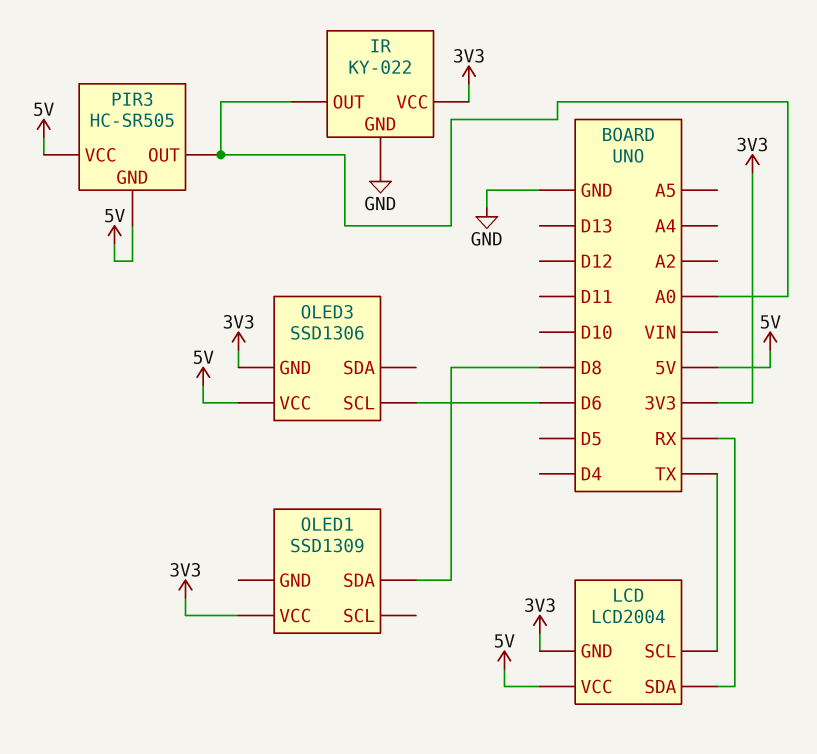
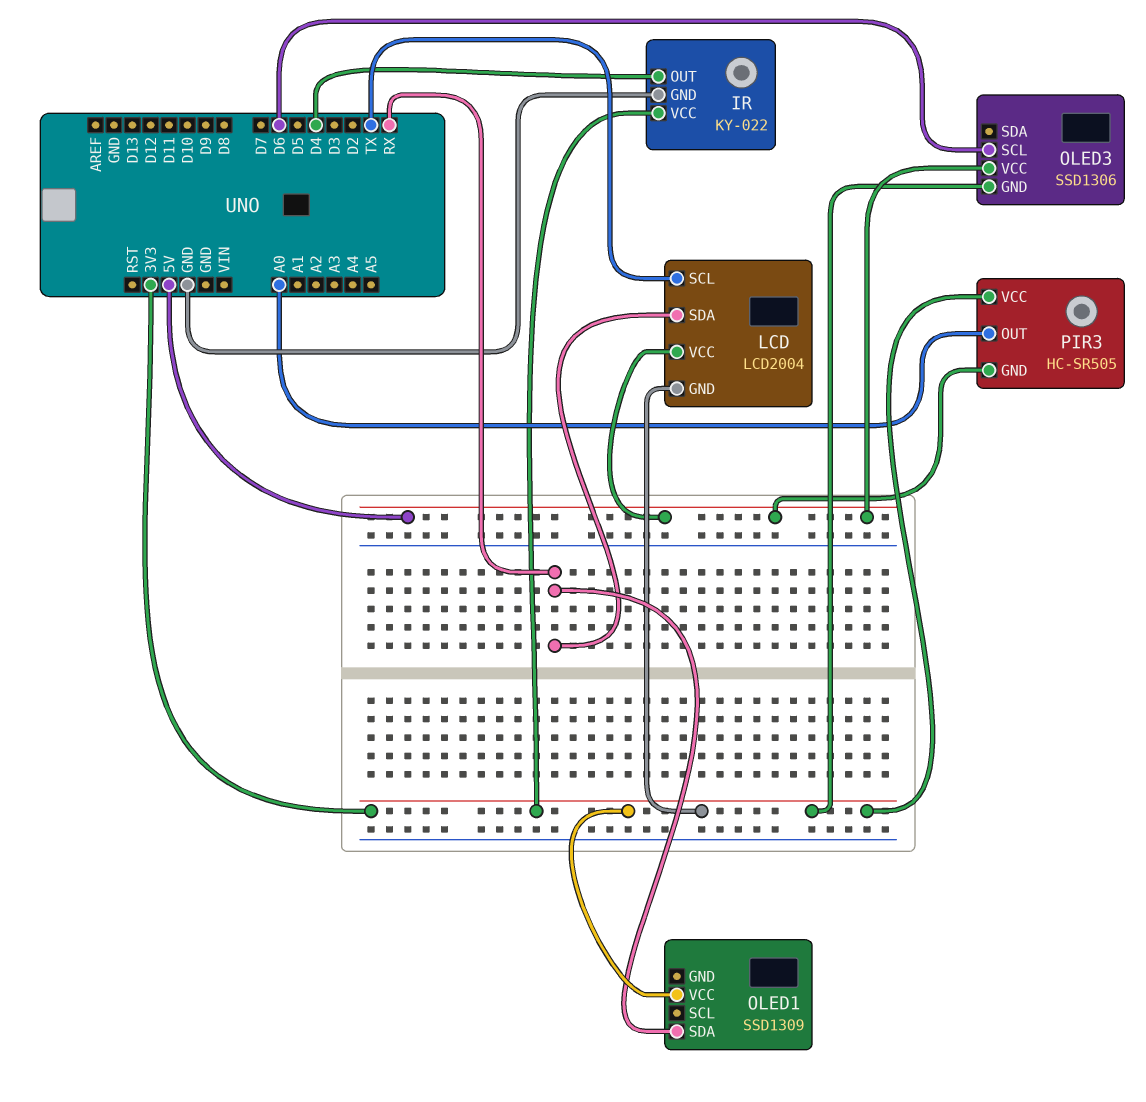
IR pin OUT: A0 -> D4
OLED1 pin SDA: D8 -> RX
PIR3 pin VCC: 5V -> 3V3

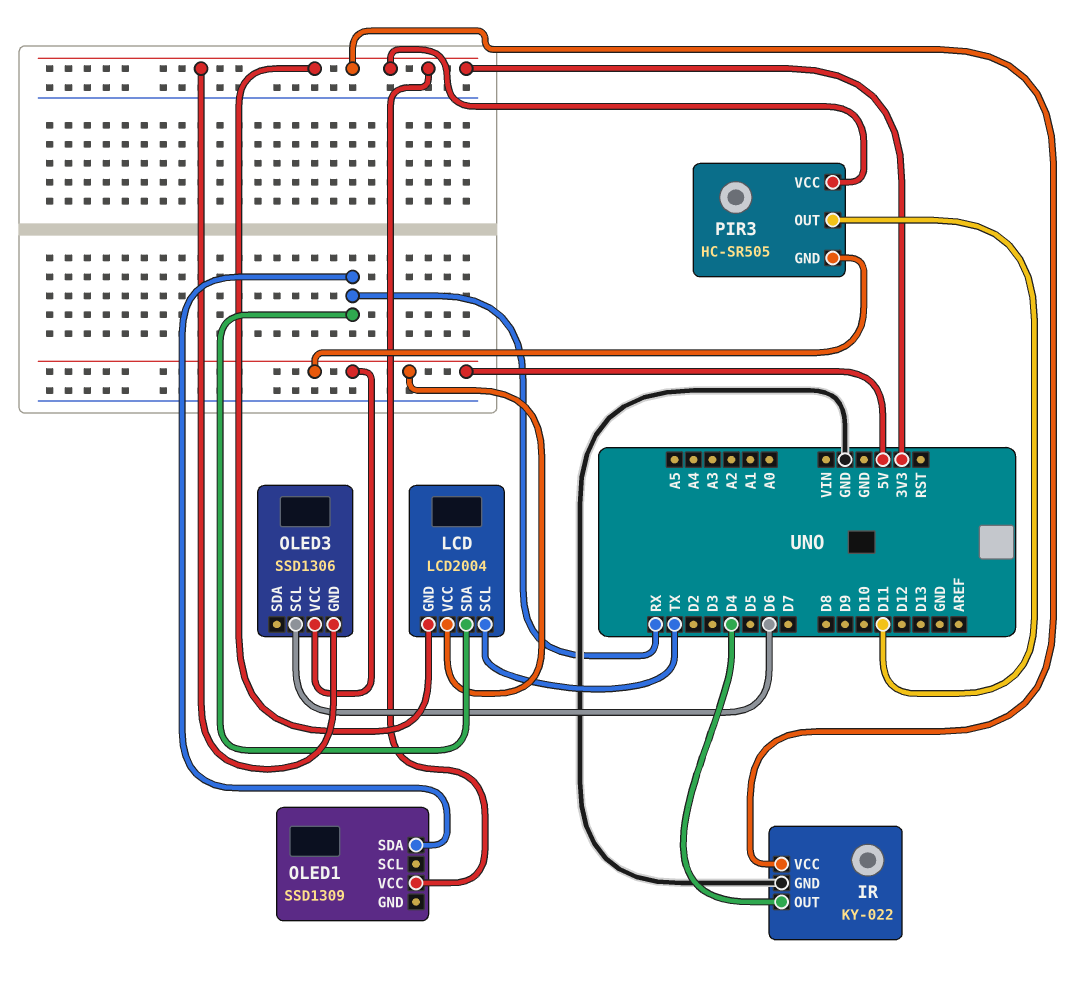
PIR3 pin OUT: A0 -> D11

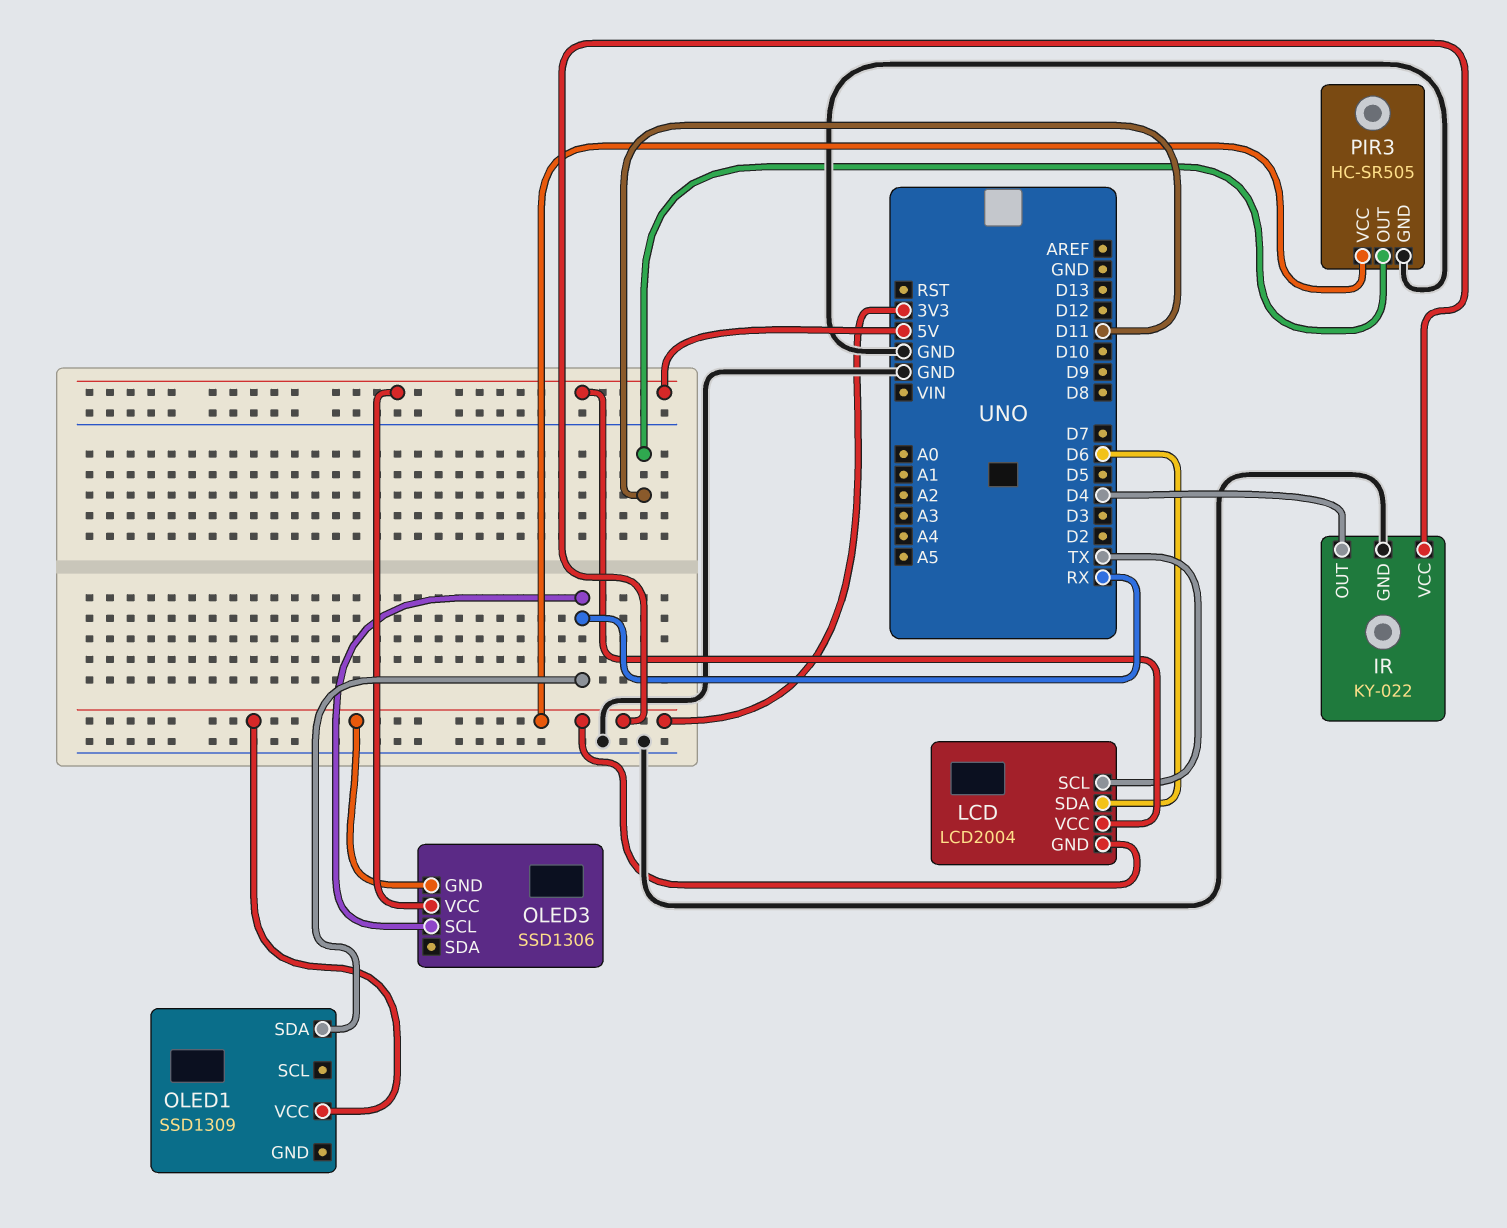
LCD pin SDA: RX -> D6
OLED3 pin SCL: D6 -> RX
PIR3 pin GND: 5V -> GND

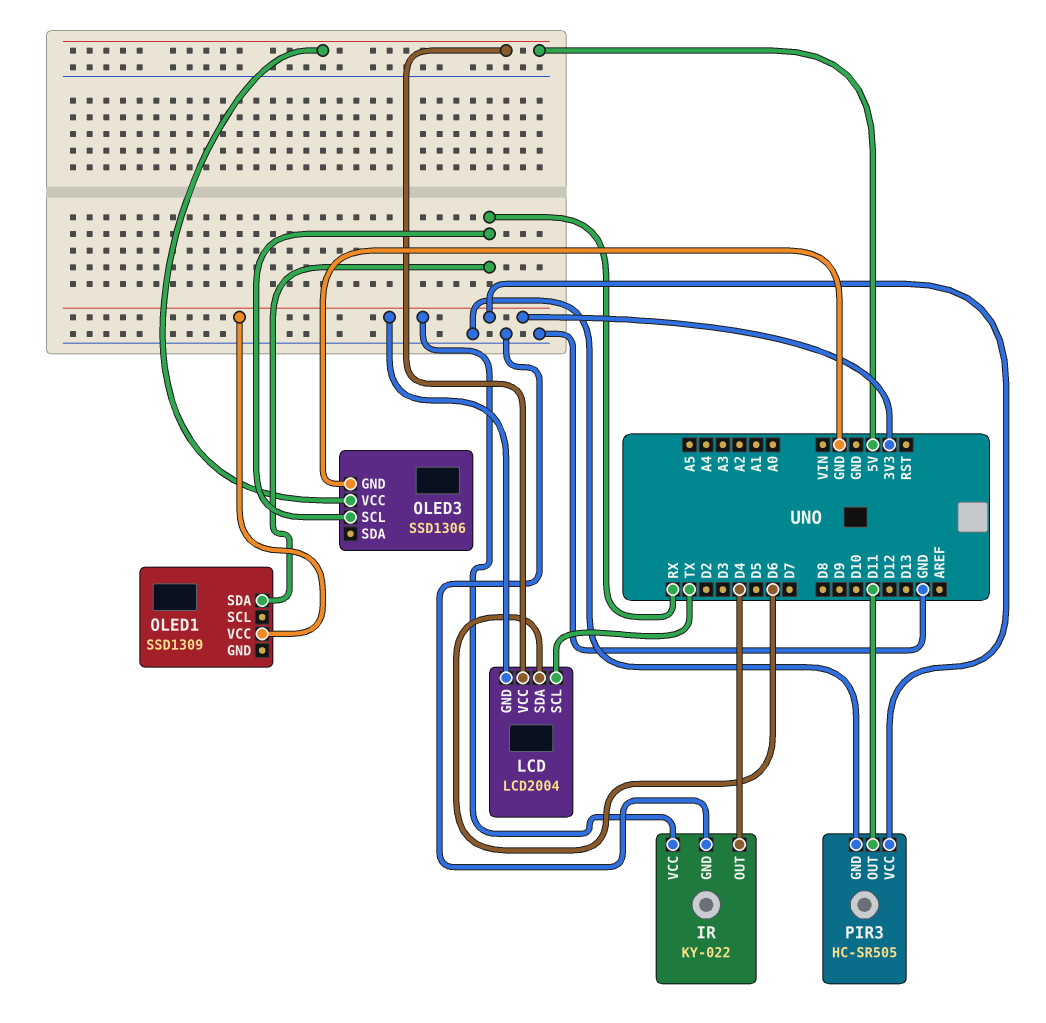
OLED3 pin GND: 3V3 -> GND

